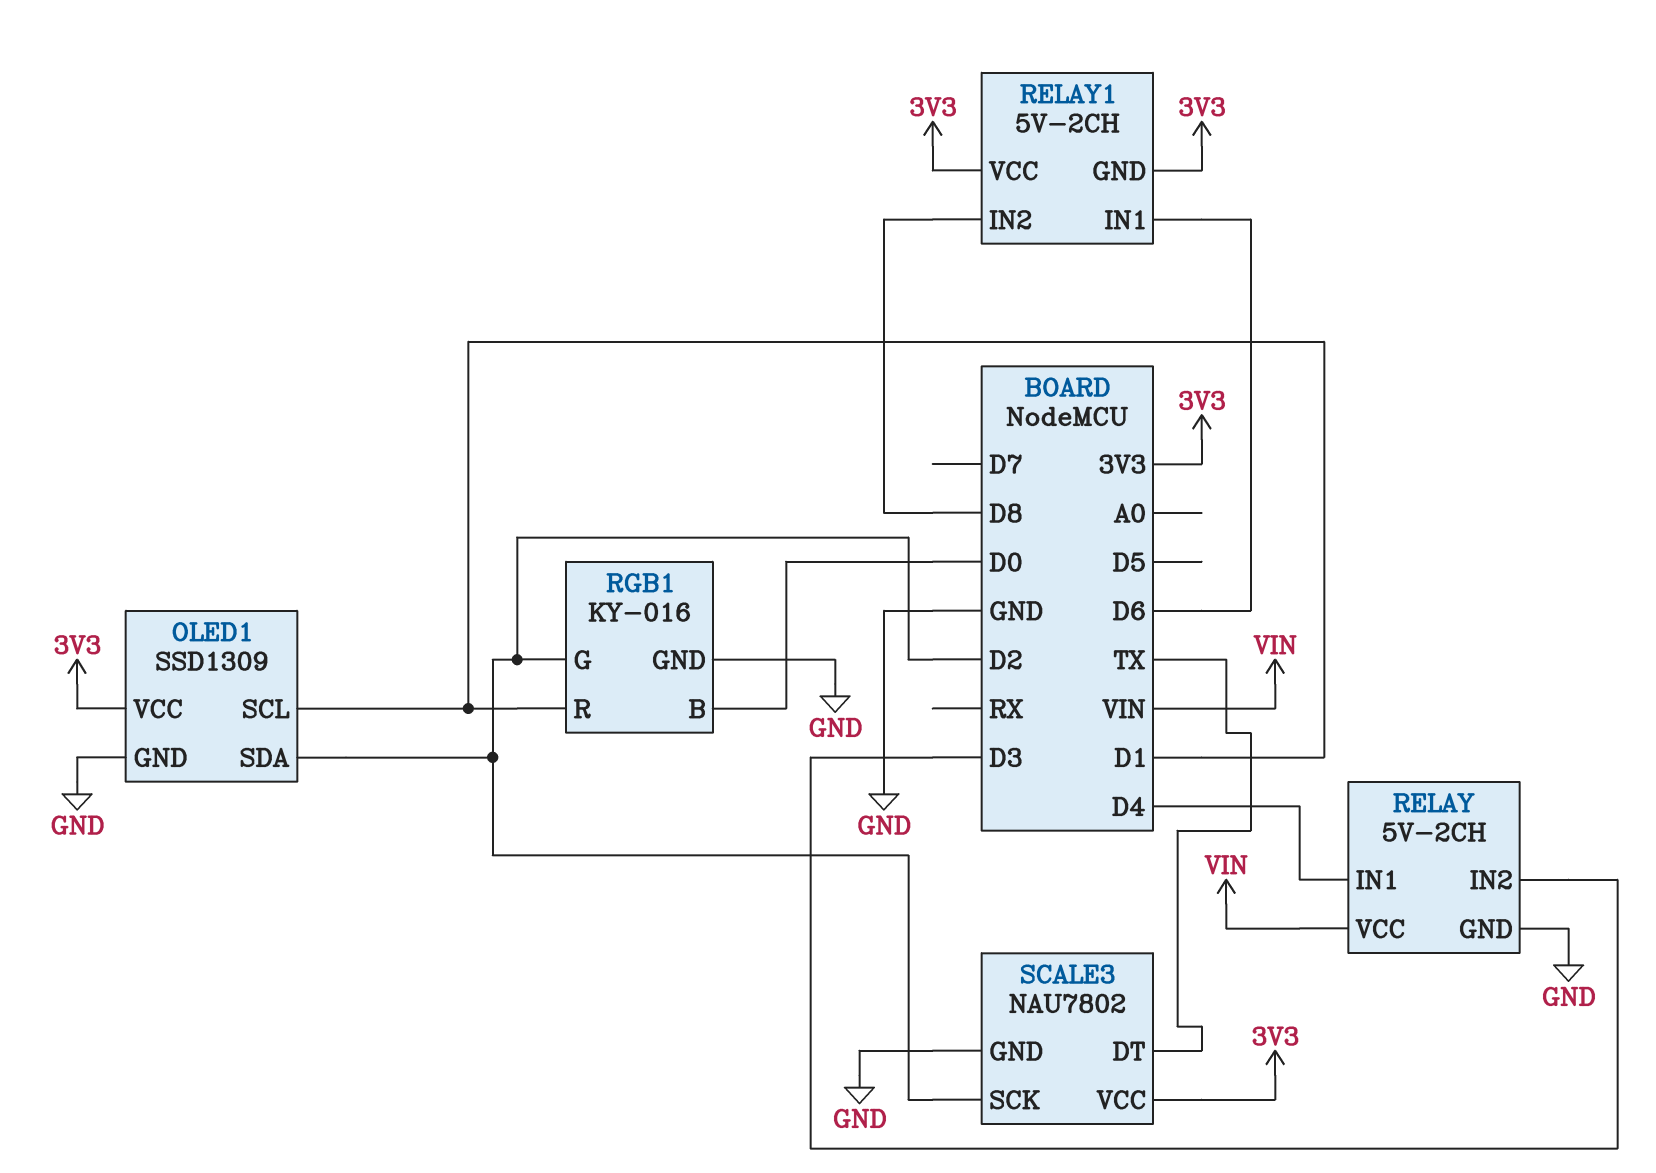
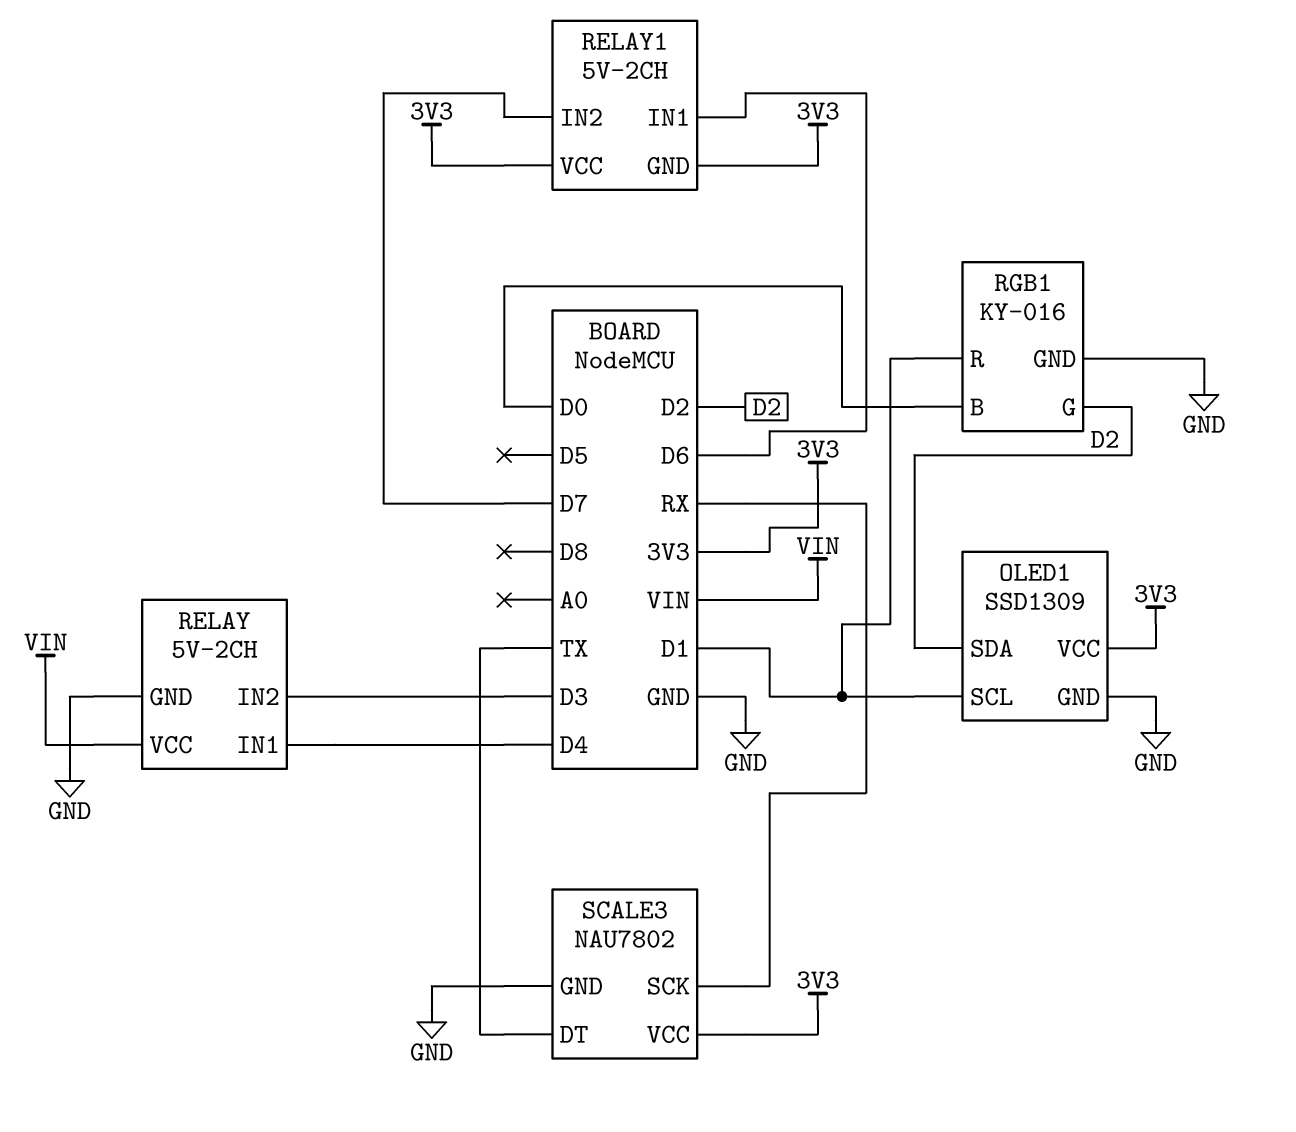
RELAY1 pin IN2: D8 -> D7
SCALE3 pin SCK: D2 -> RX

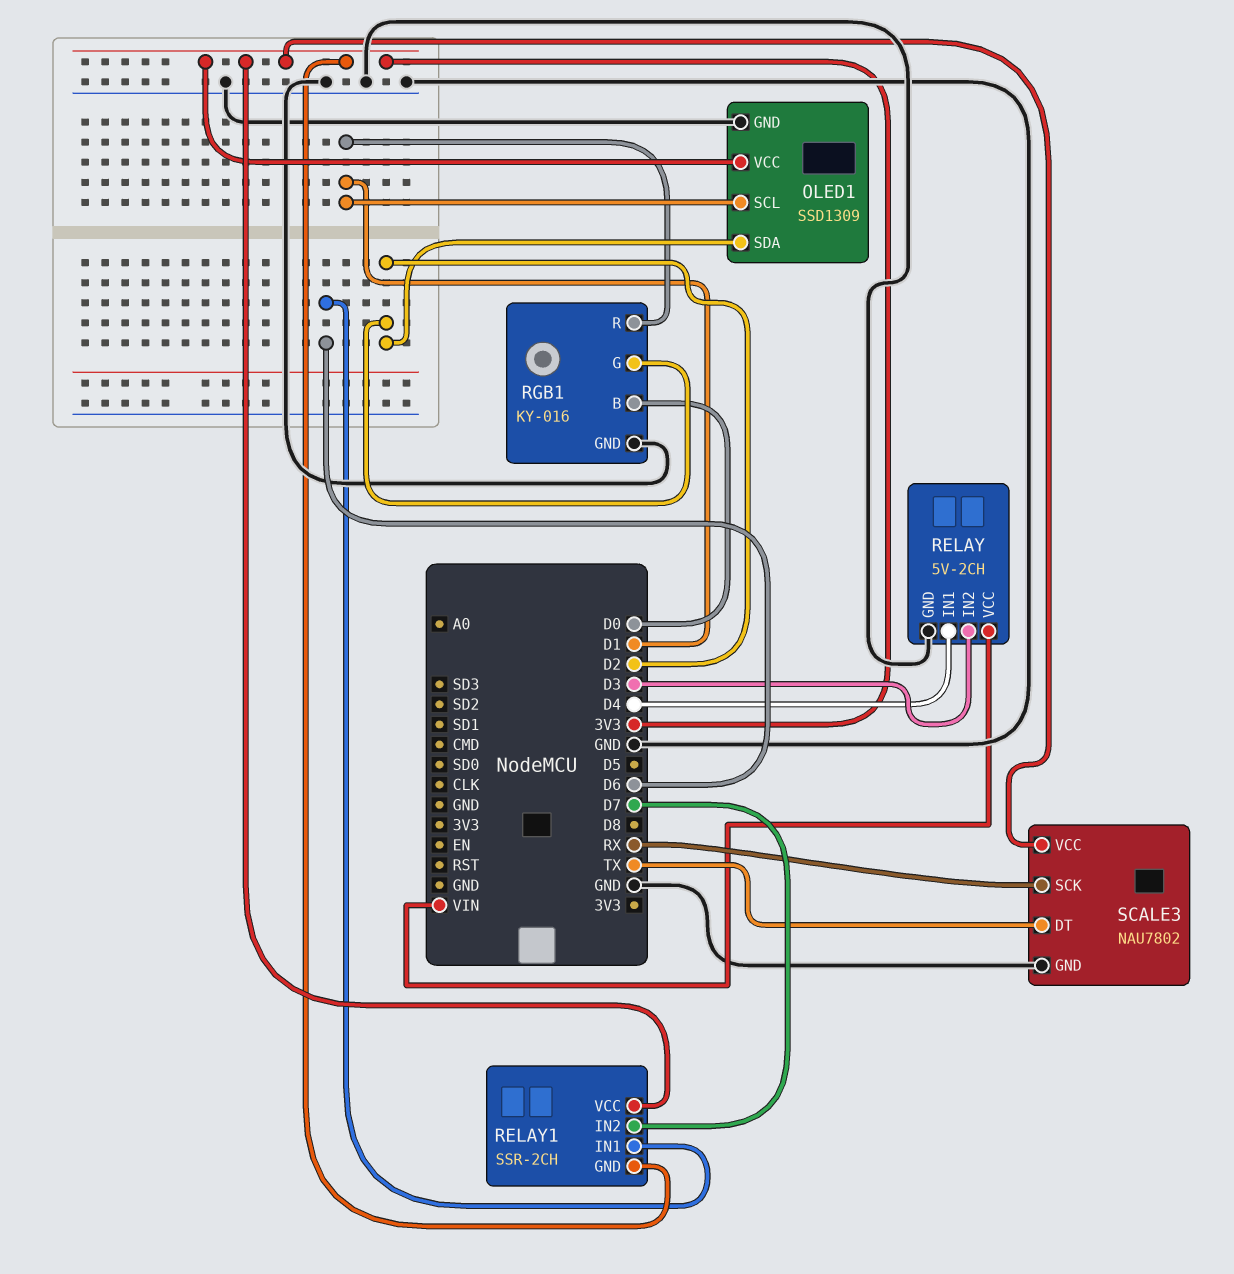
RELAY1: 5V-2CH -> SSR-2CH

